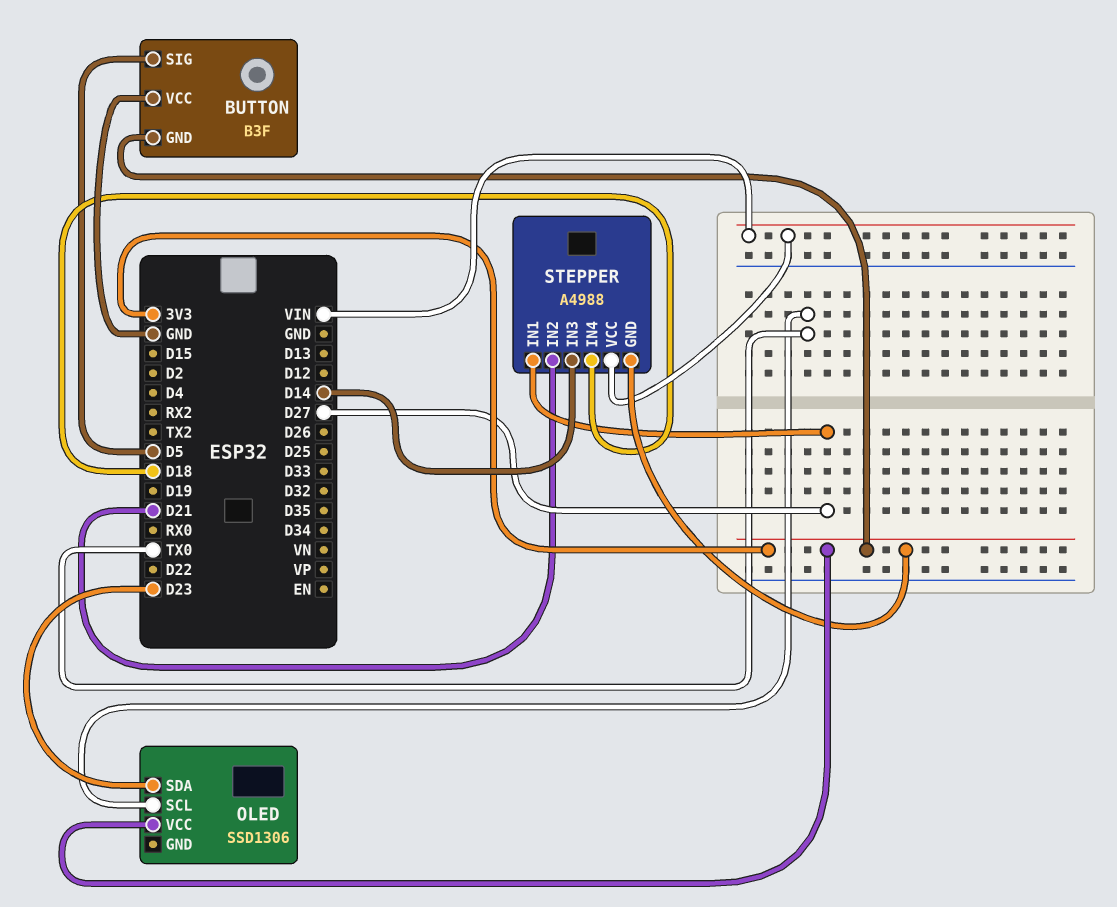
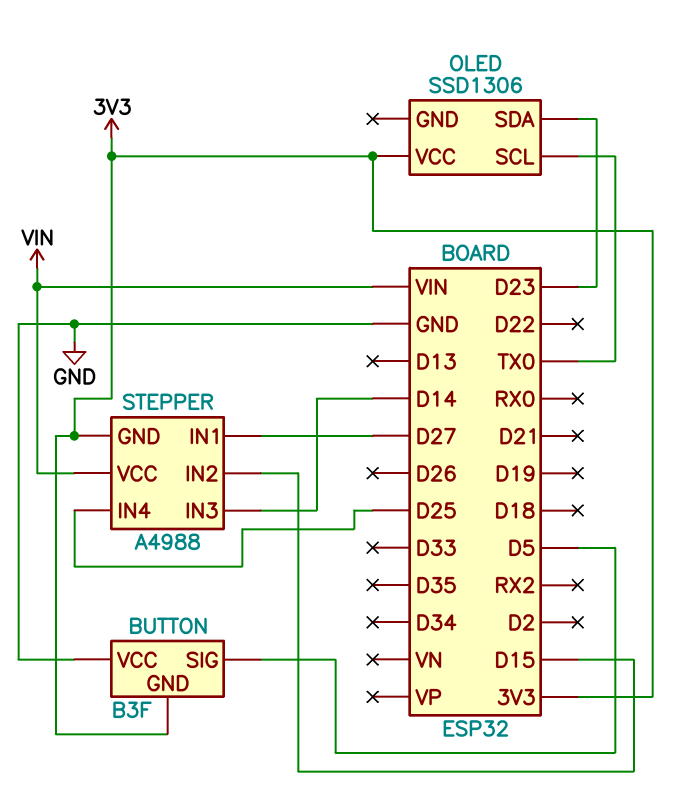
STEPPER pin IN2: D21 -> D15
STEPPER pin IN4: D18 -> D25

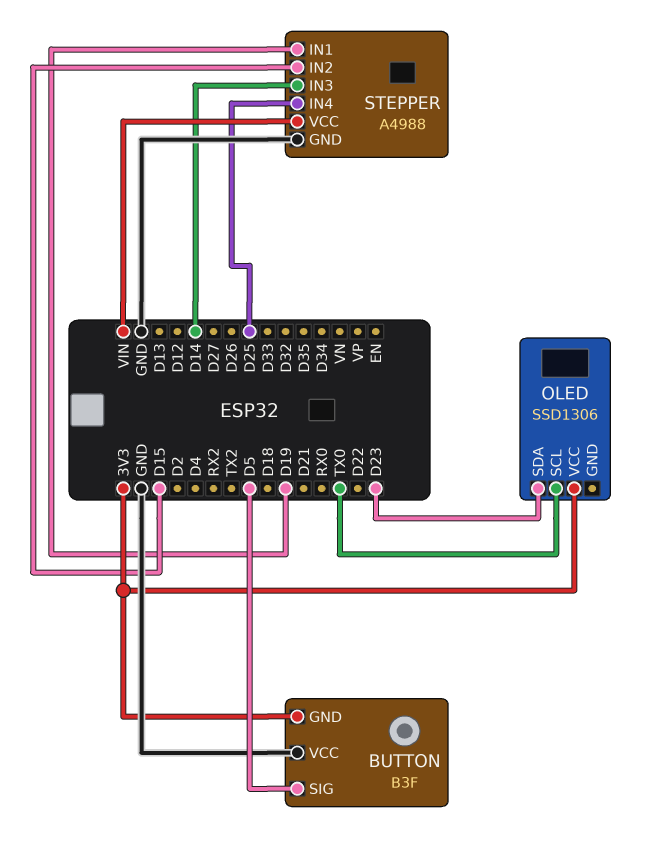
STEPPER pin GND: 3V3 -> GND
STEPPER pin IN1: D27 -> D19

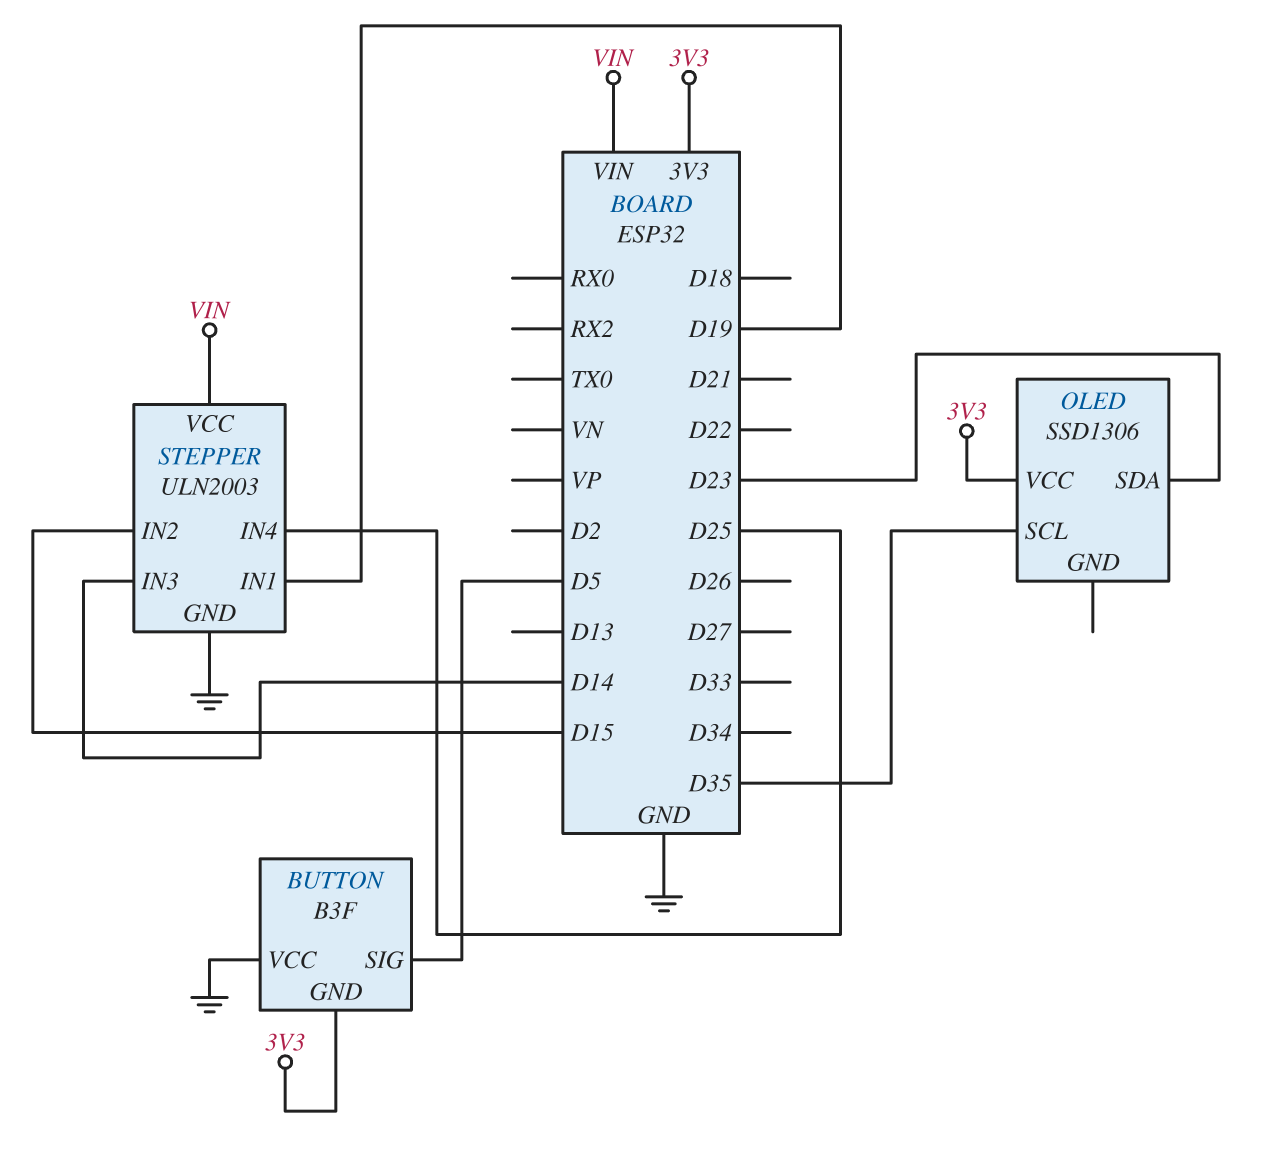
OLED pin SCL: TX0 -> D35
STEPPER: A4988 -> ULN2003

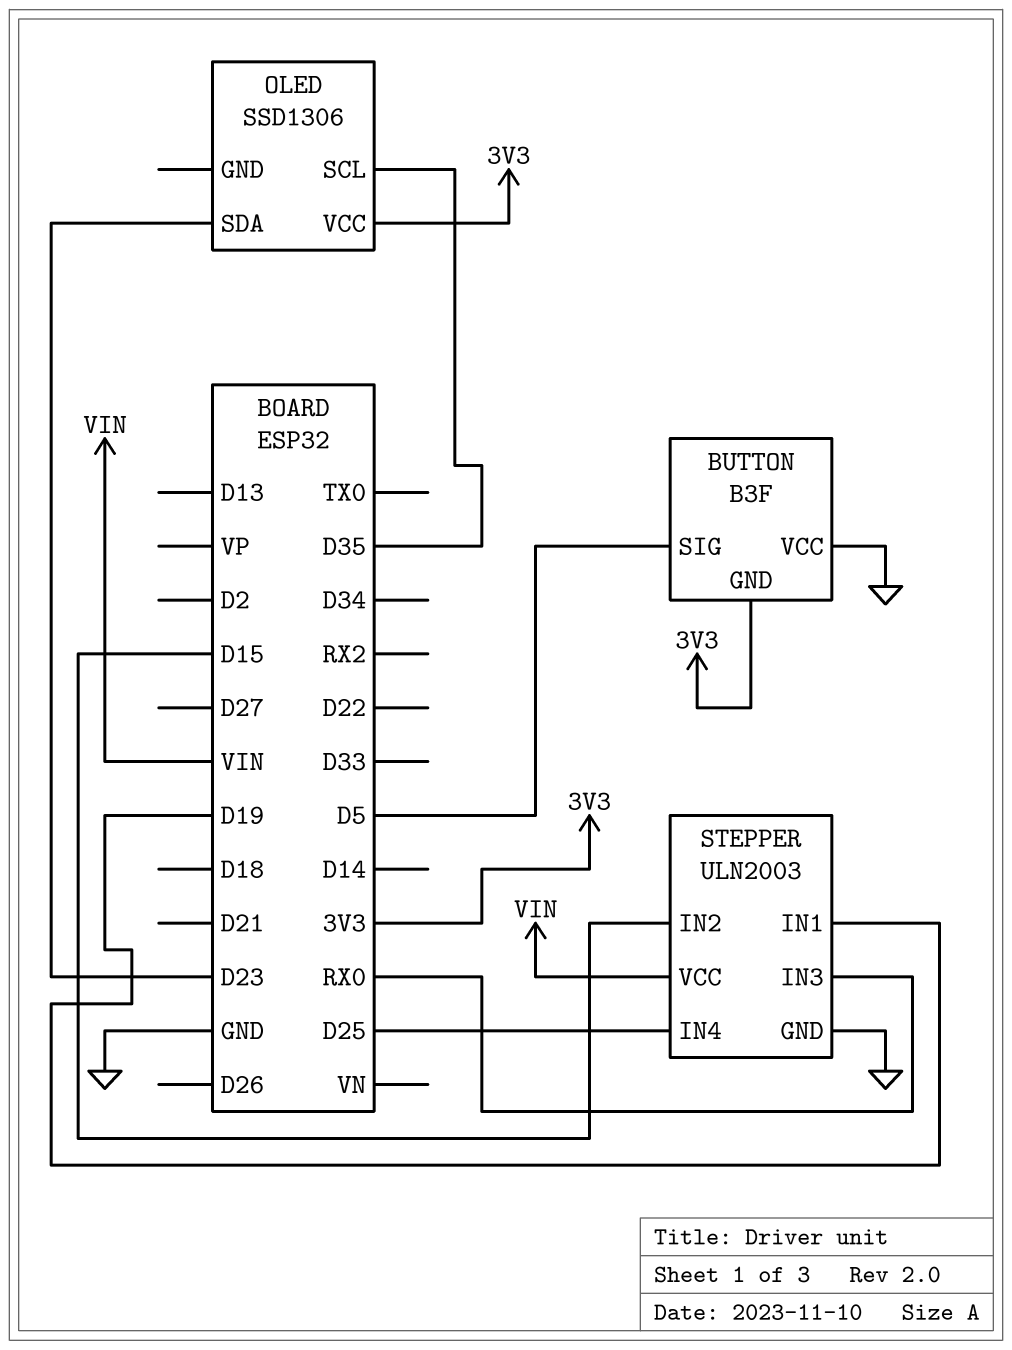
STEPPER pin IN3: D14 -> RX0

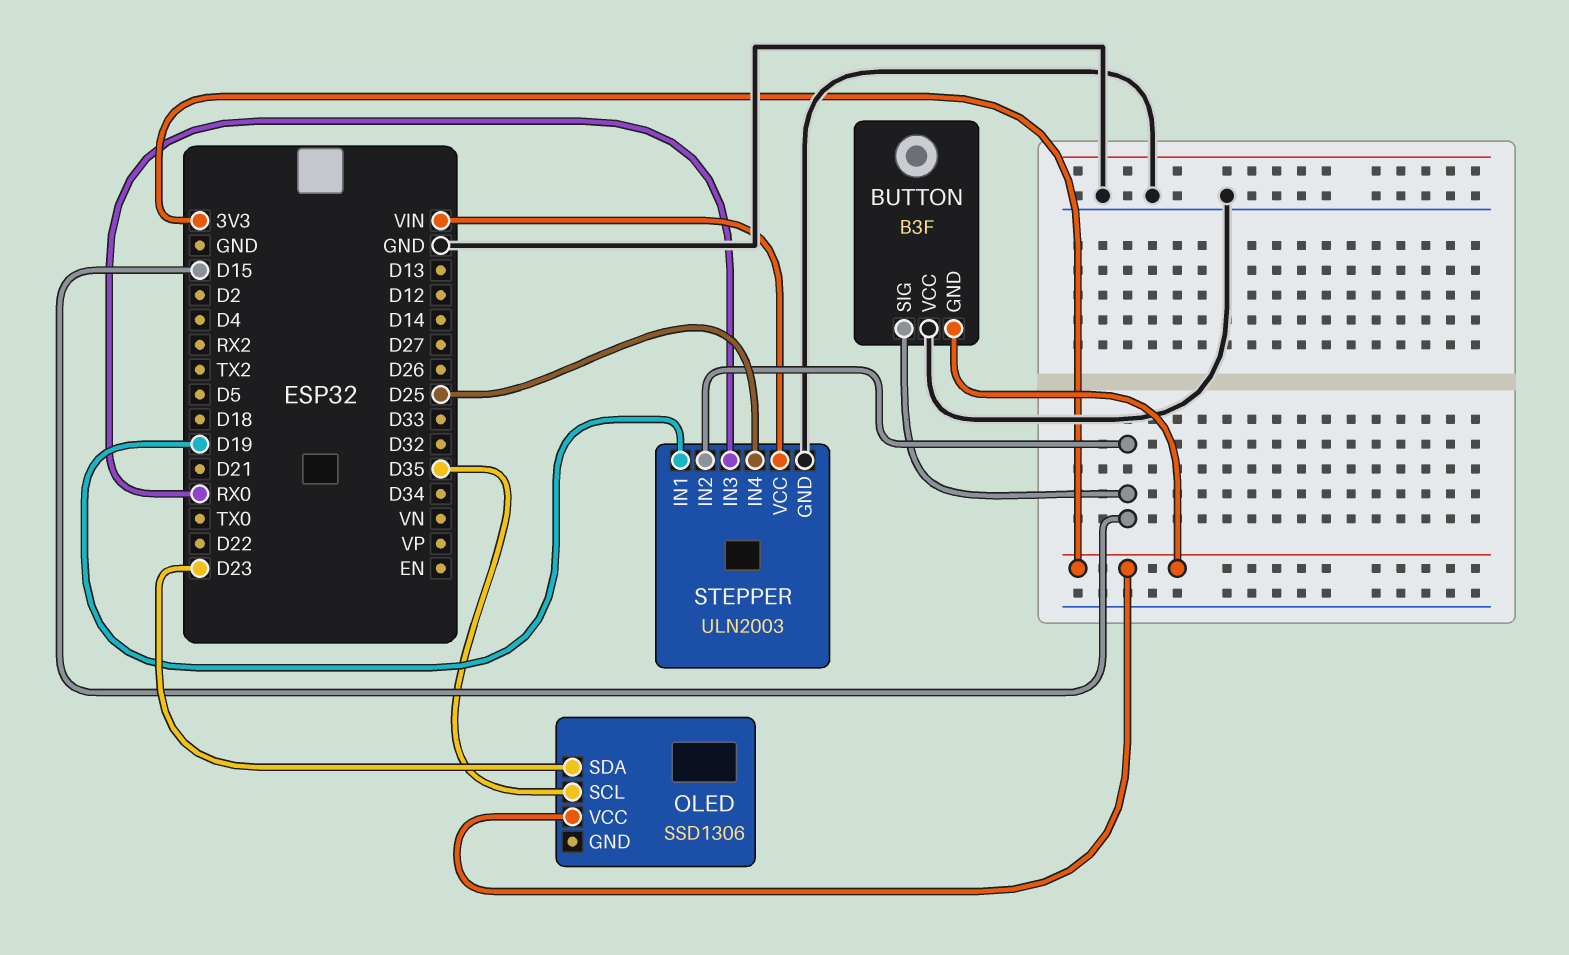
BUTTON pin SIG: D5 -> D15

